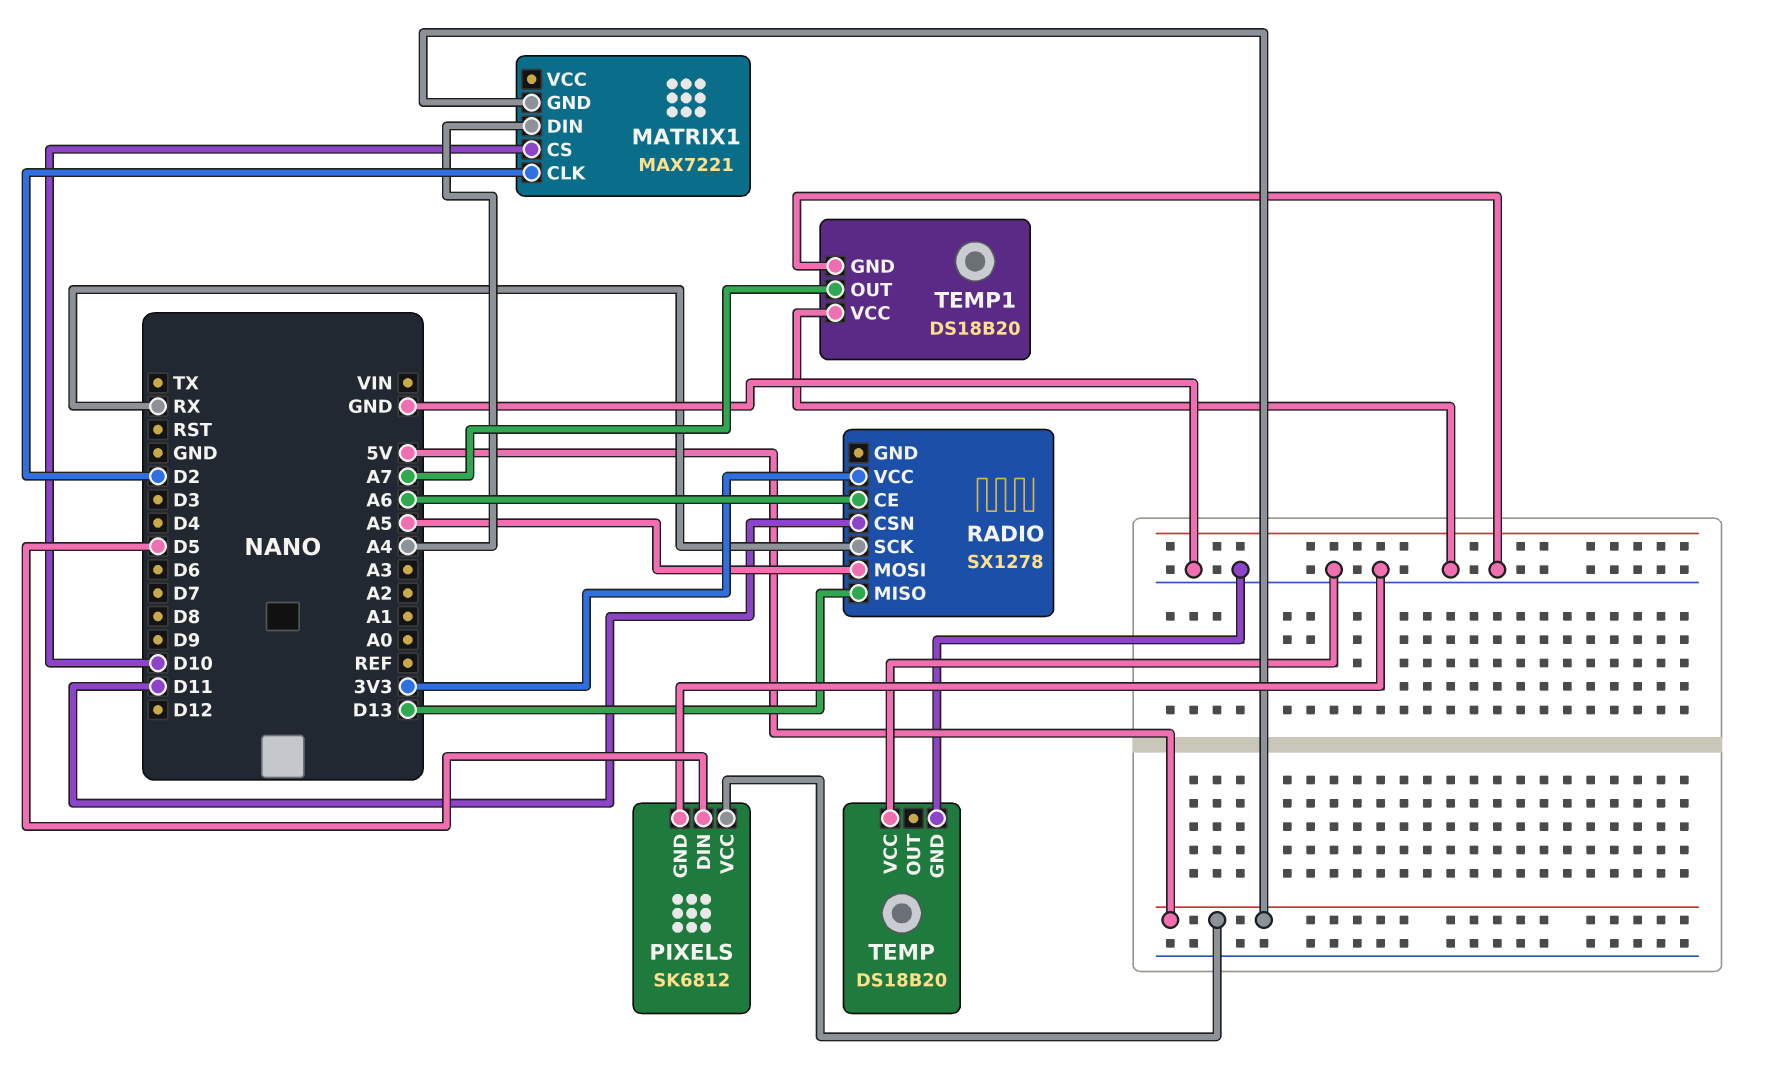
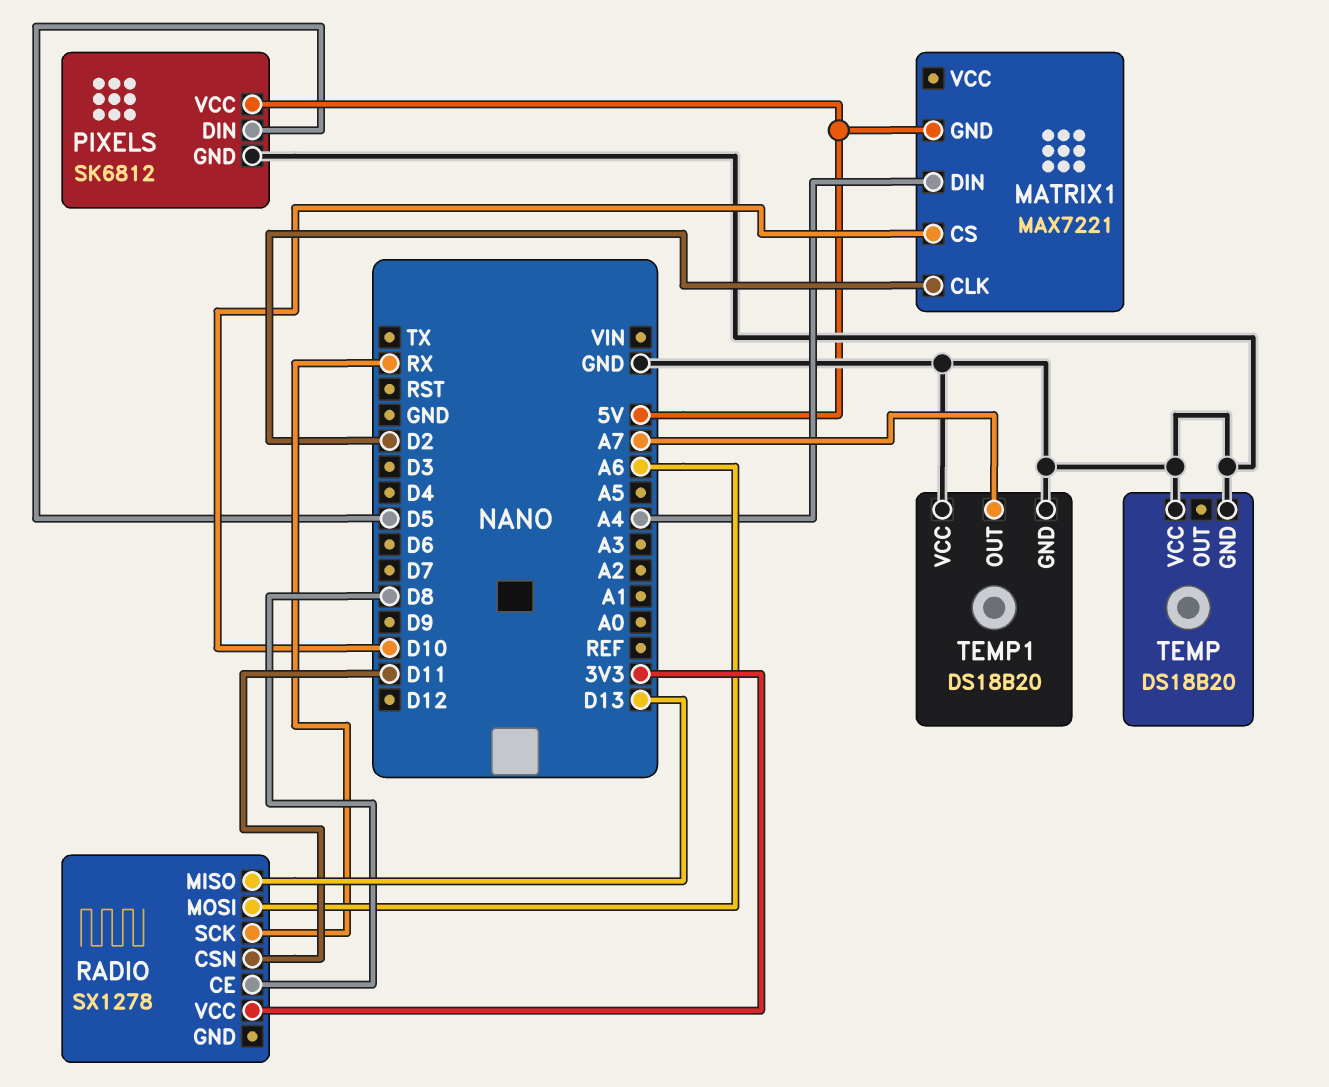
RADIO pin CE: A6 -> D8
RADIO pin MOSI: A5 -> A6

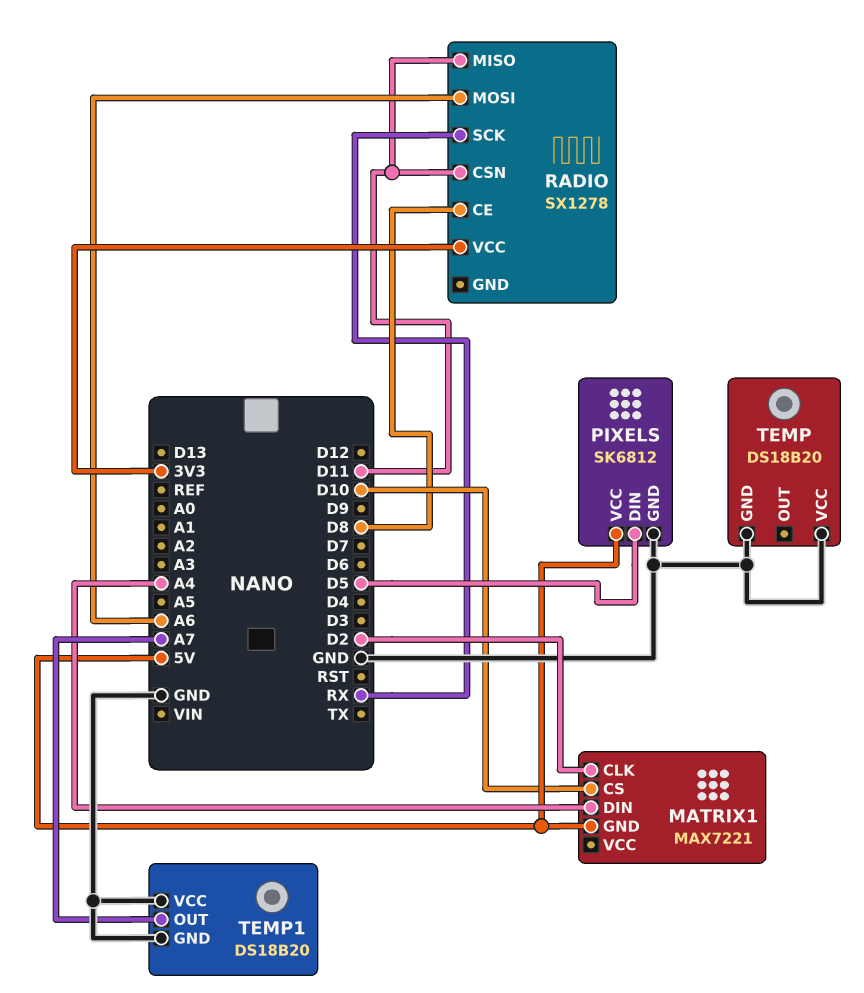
RADIO pin MISO: D13 -> D11

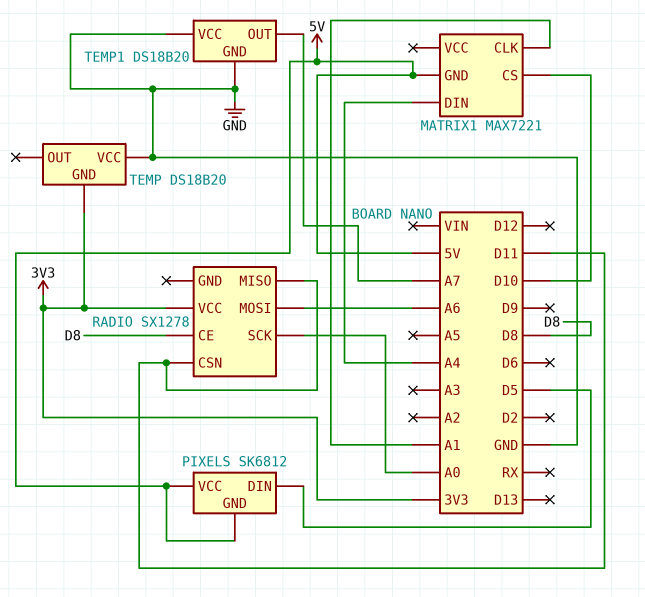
MATRIX1 pin CLK: D2 -> A1
PIXELS pin GND: GND -> 5V
RADIO pin SCK: RX -> A0
TEMP pin GND: GND -> 3V3

